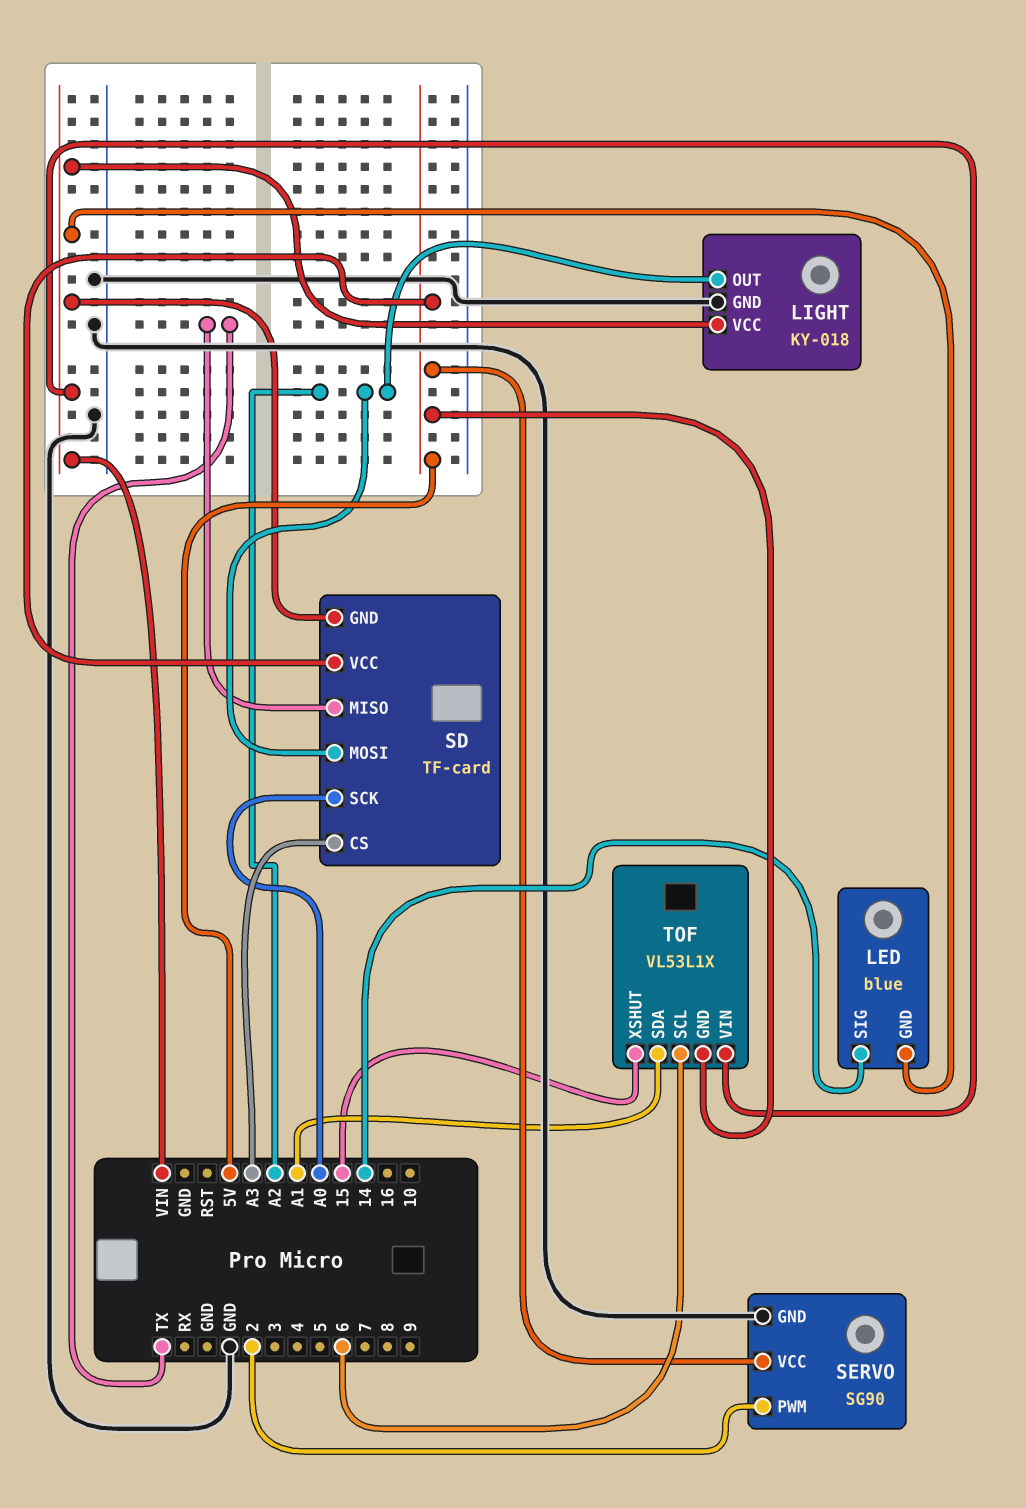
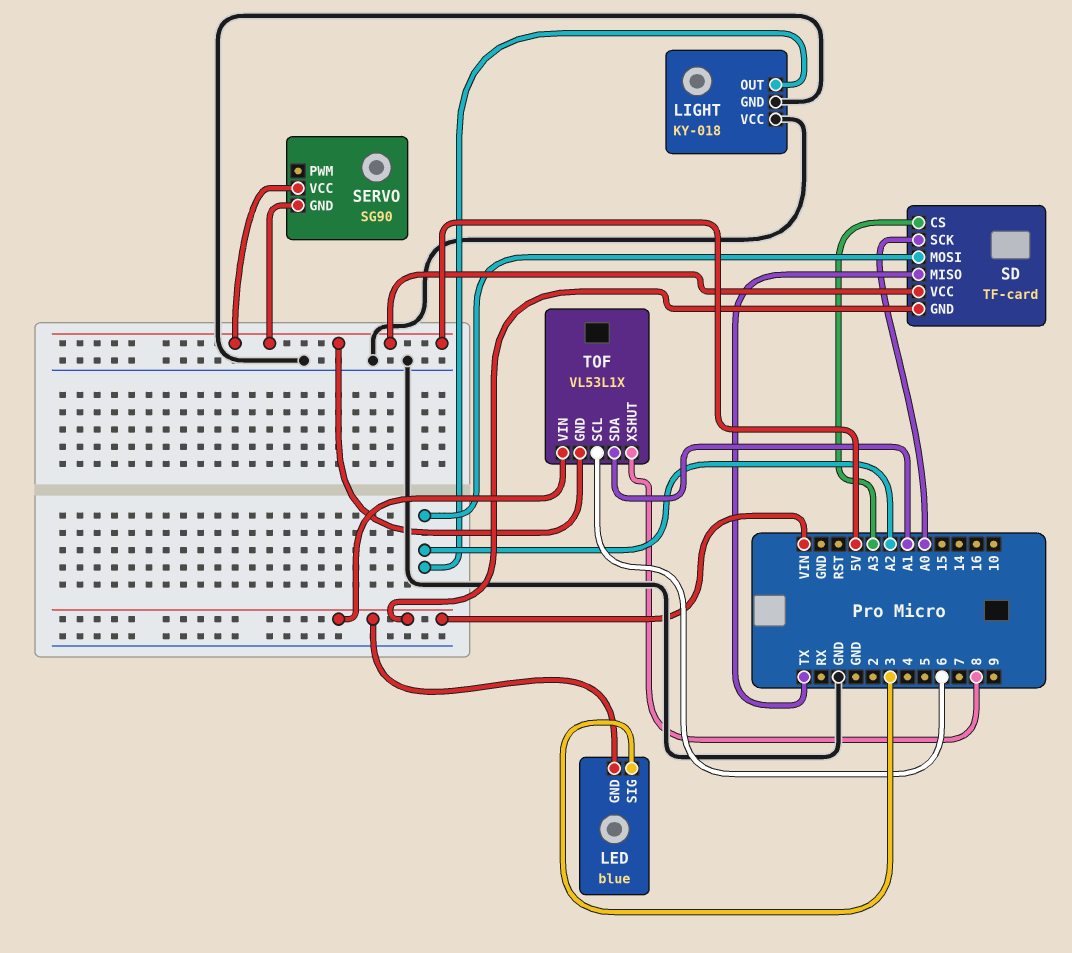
LED pin SIG: 14 -> 3
LIGHT pin VCC: VIN -> GND
SERVO pin GND: GND -> 5V
SERVO pin PWM: 2 -> none
TOF pin XSHUT: 15 -> 8

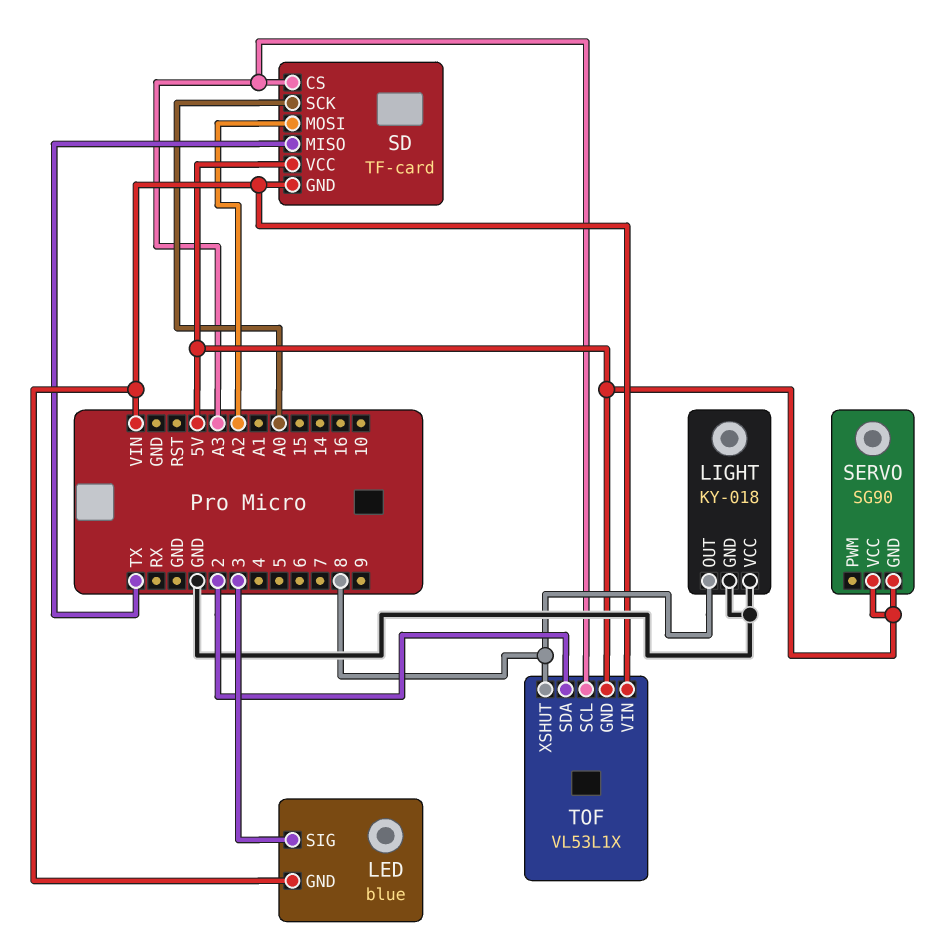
LIGHT pin OUT: A2 -> 8
TOF pin SCL: 6 -> A3
TOF pin SDA: A1 -> 2

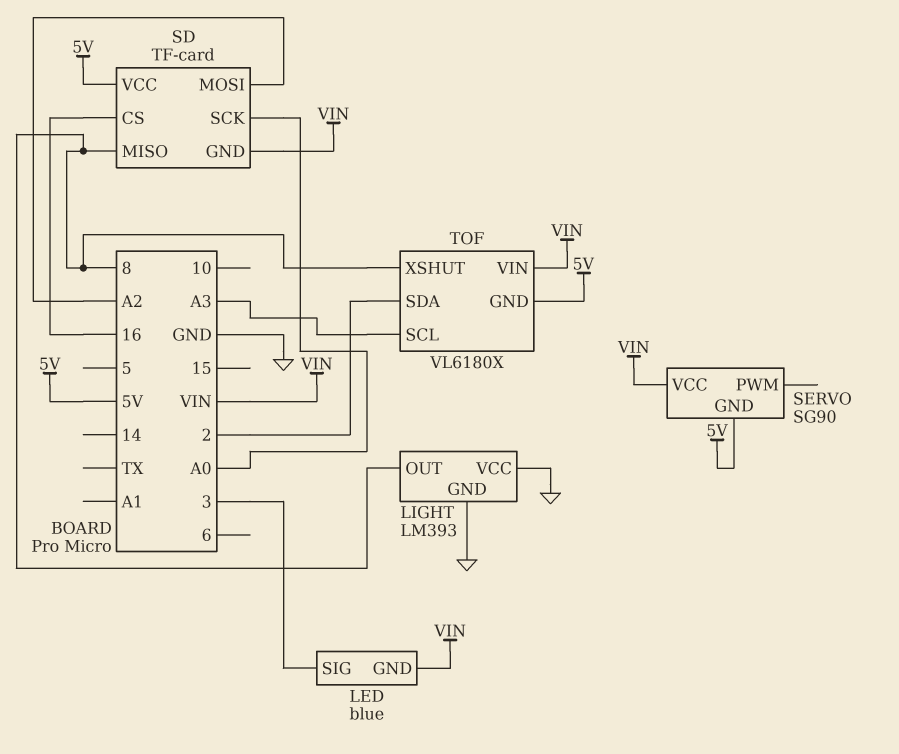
LIGHT: KY-018 -> LM393
SD pin CS: A3 -> 16
SD pin MISO: TX -> 8
SERVO pin VCC: 5V -> VIN
TOF: VL53L1X -> VL6180X

